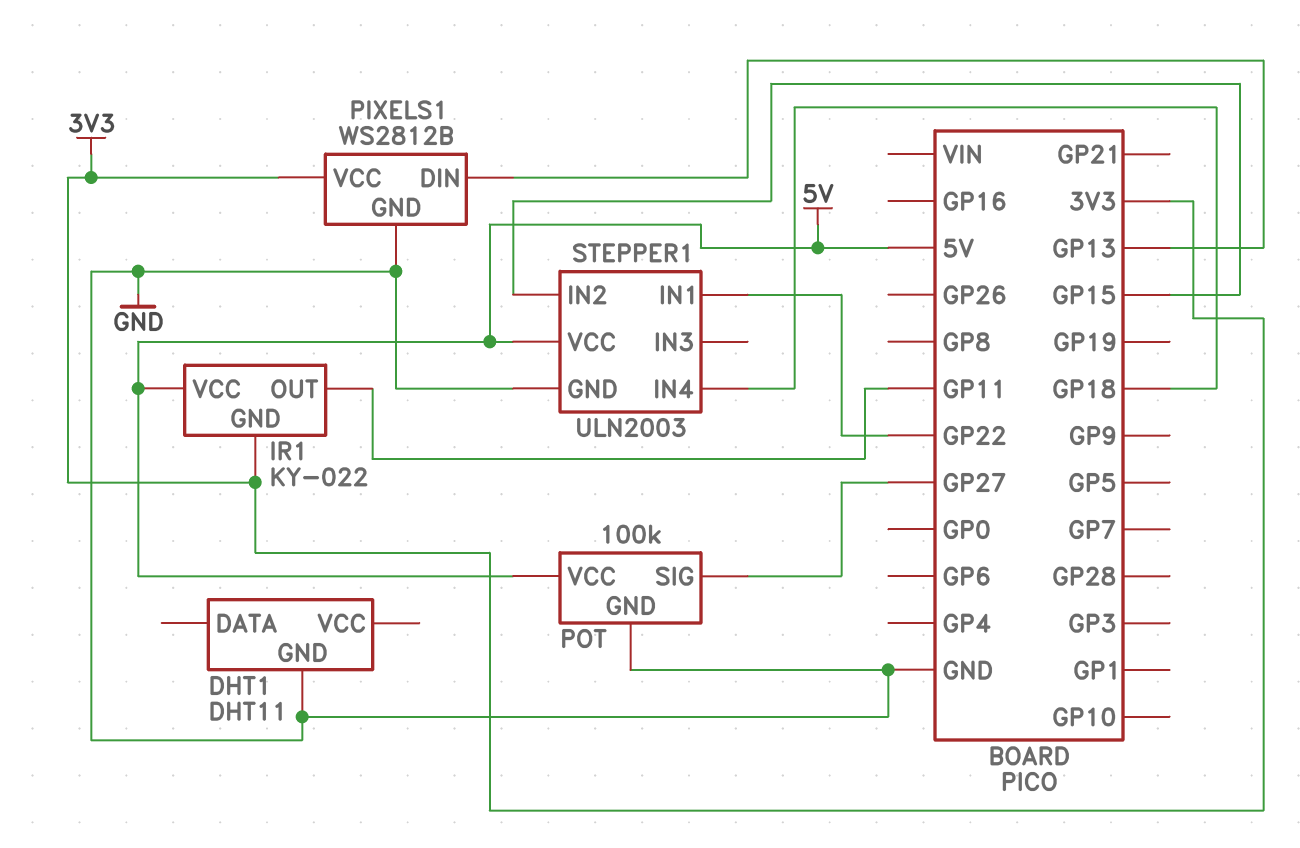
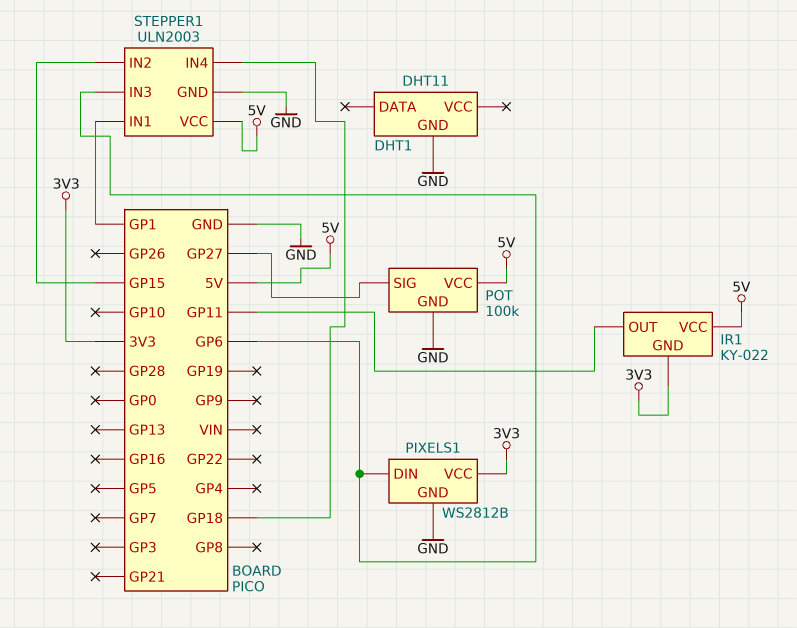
PIXELS1 pin DIN: GP13 -> GP6
STEPPER1 pin IN1: GP22 -> GP1
STEPPER1 pin IN3: none -> GP6

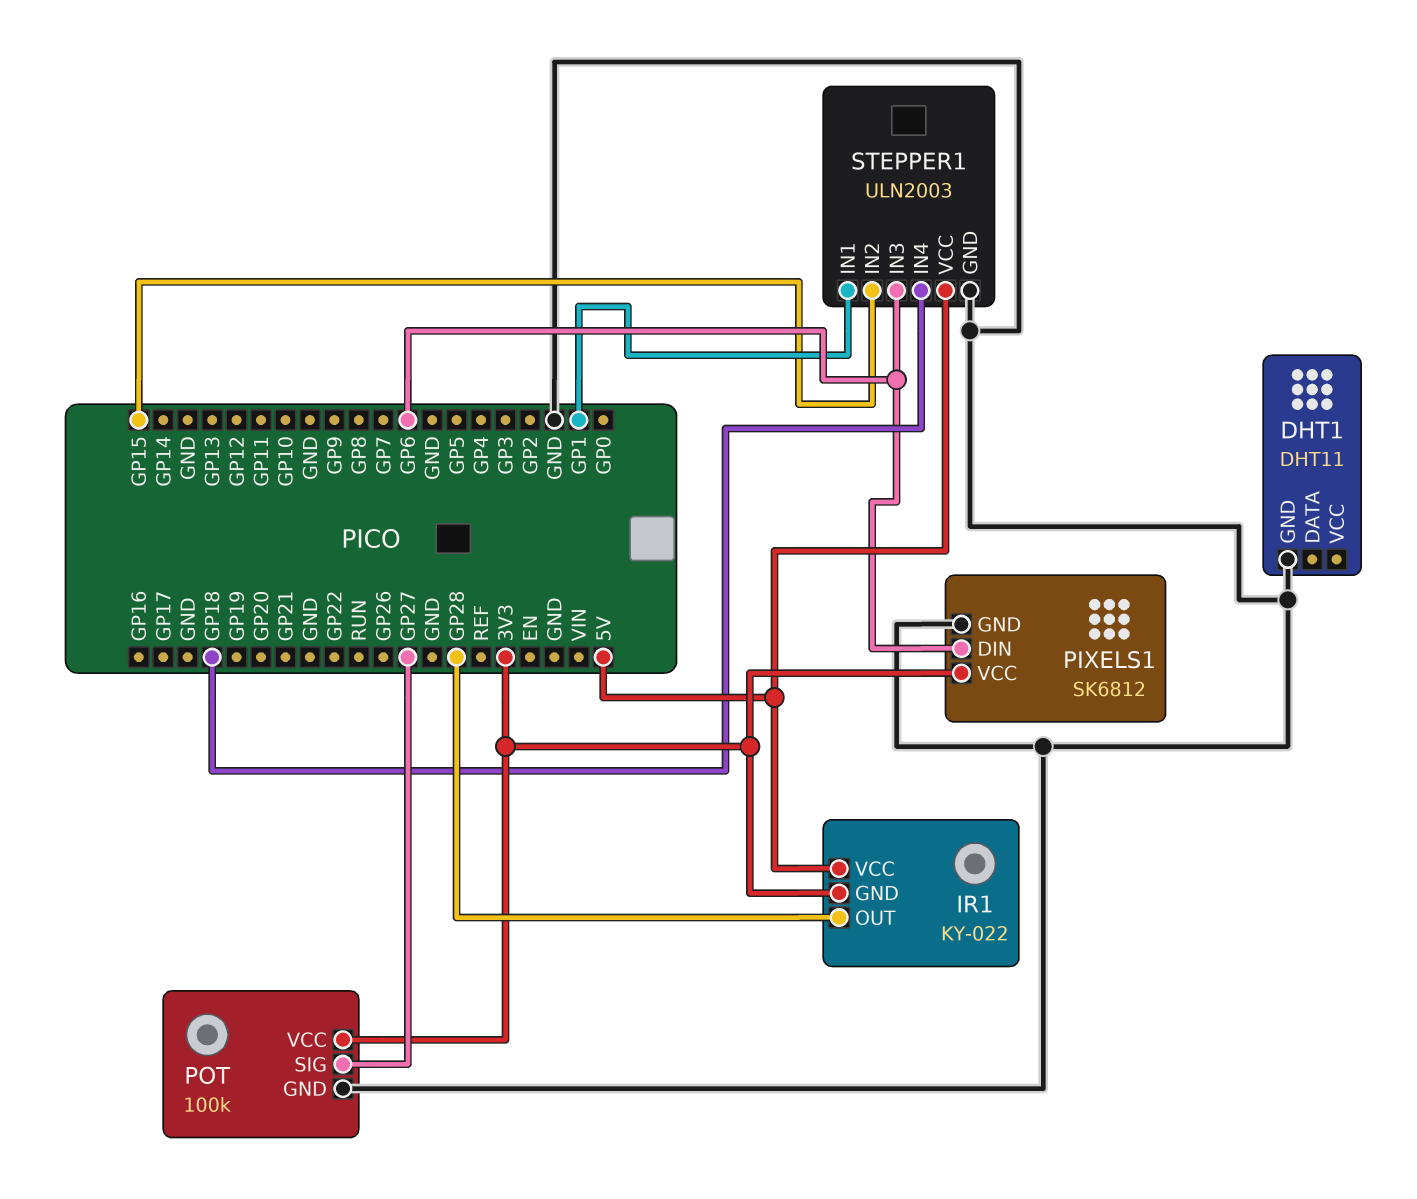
IR1 pin OUT: GP11 -> GP28
PIXELS1: WS2812B -> SK6812
POT pin VCC: 5V -> 3V3

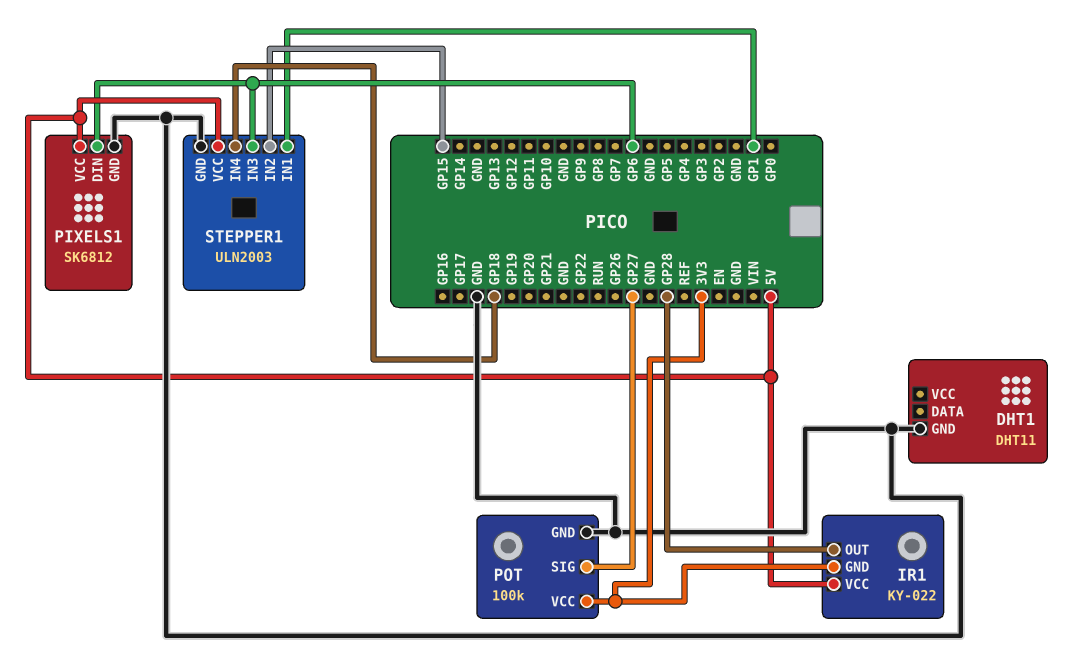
PIXELS1 pin VCC: 3V3 -> 5V

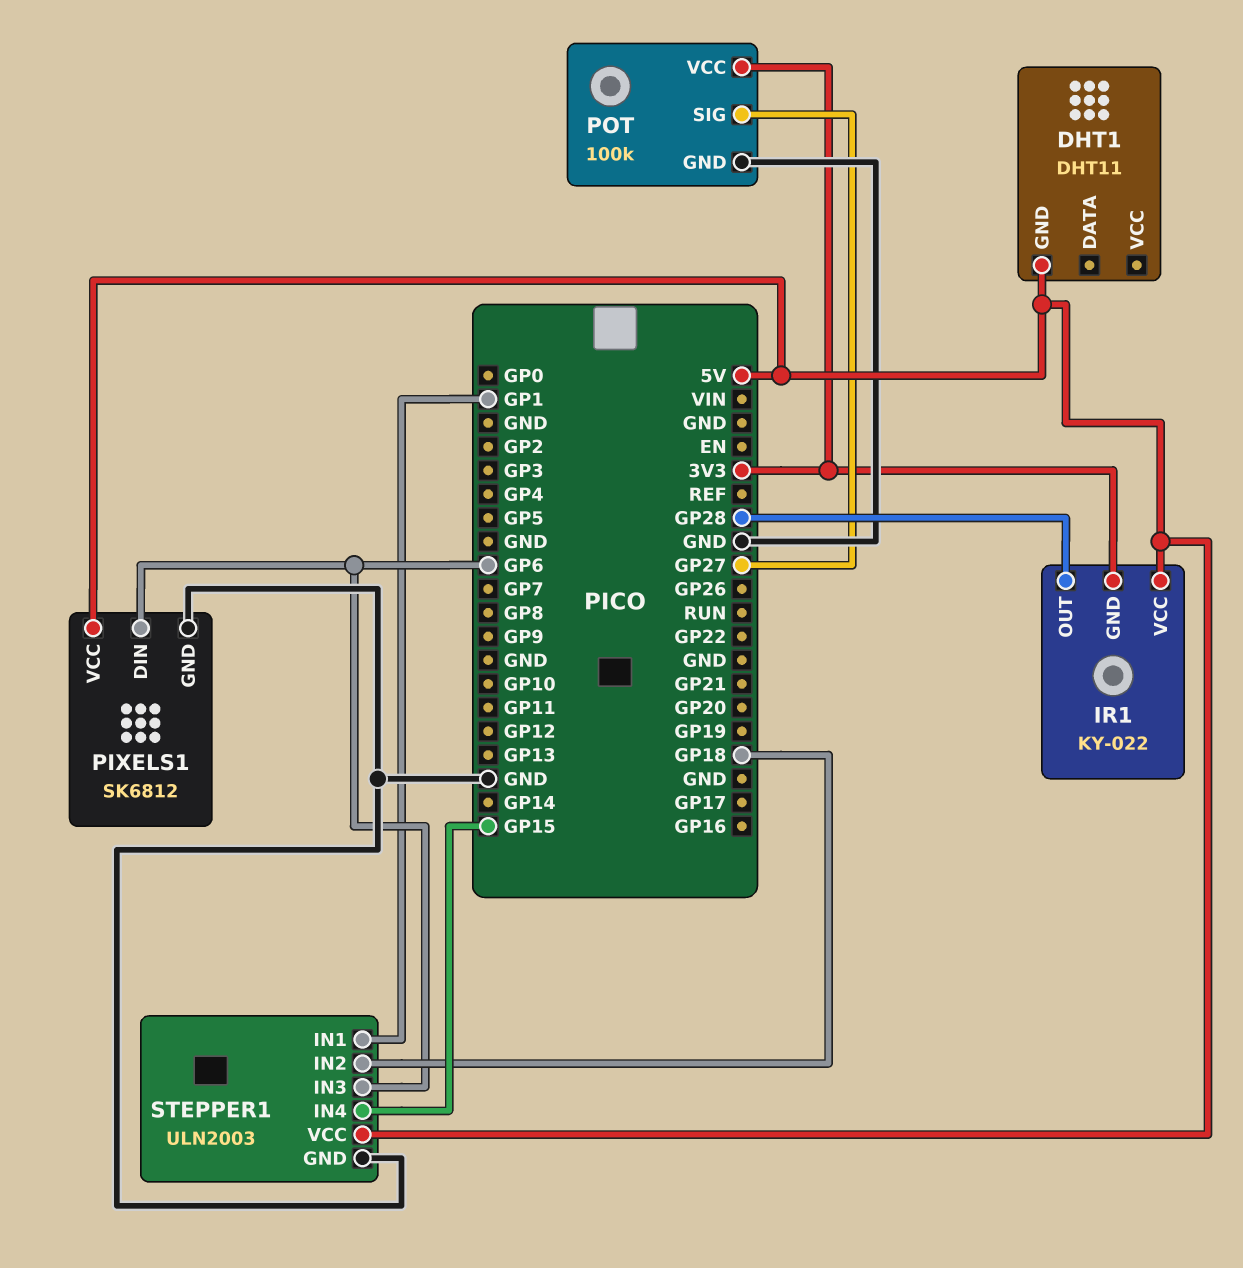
DHT1 pin GND: GND -> 5V
STEPPER1 pin IN2: GP15 -> GP18
STEPPER1 pin IN4: GP18 -> GP15

